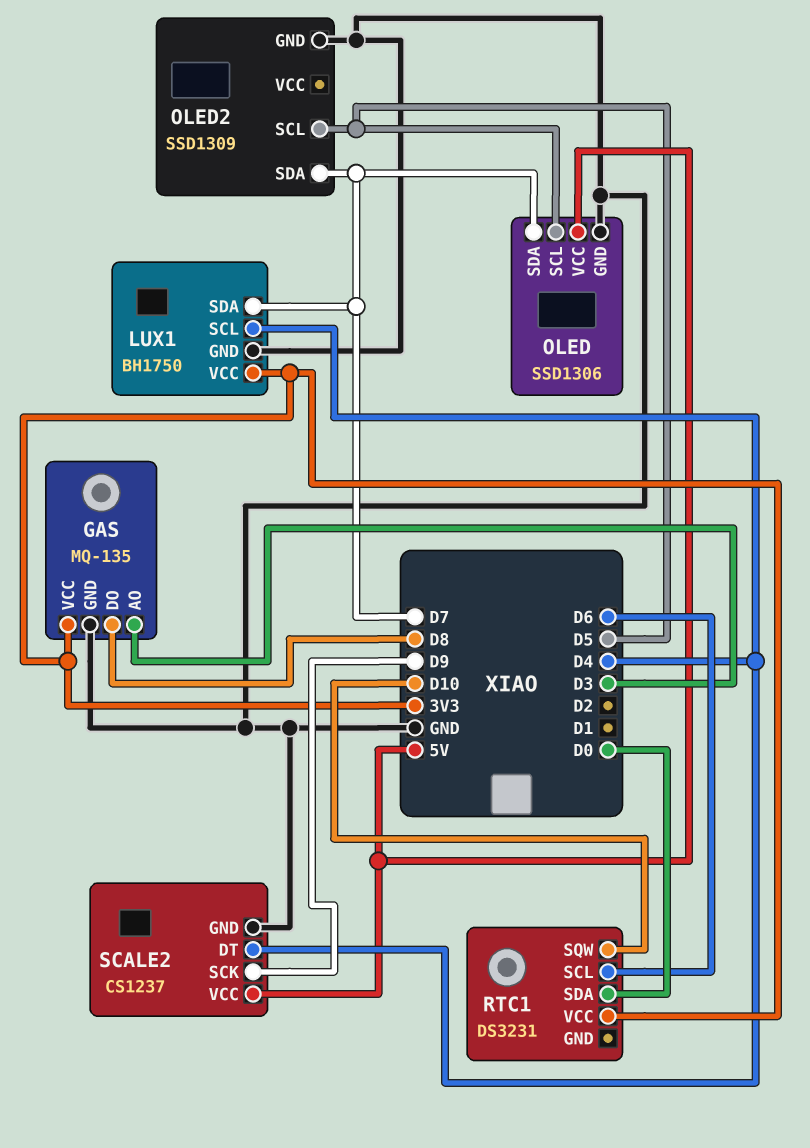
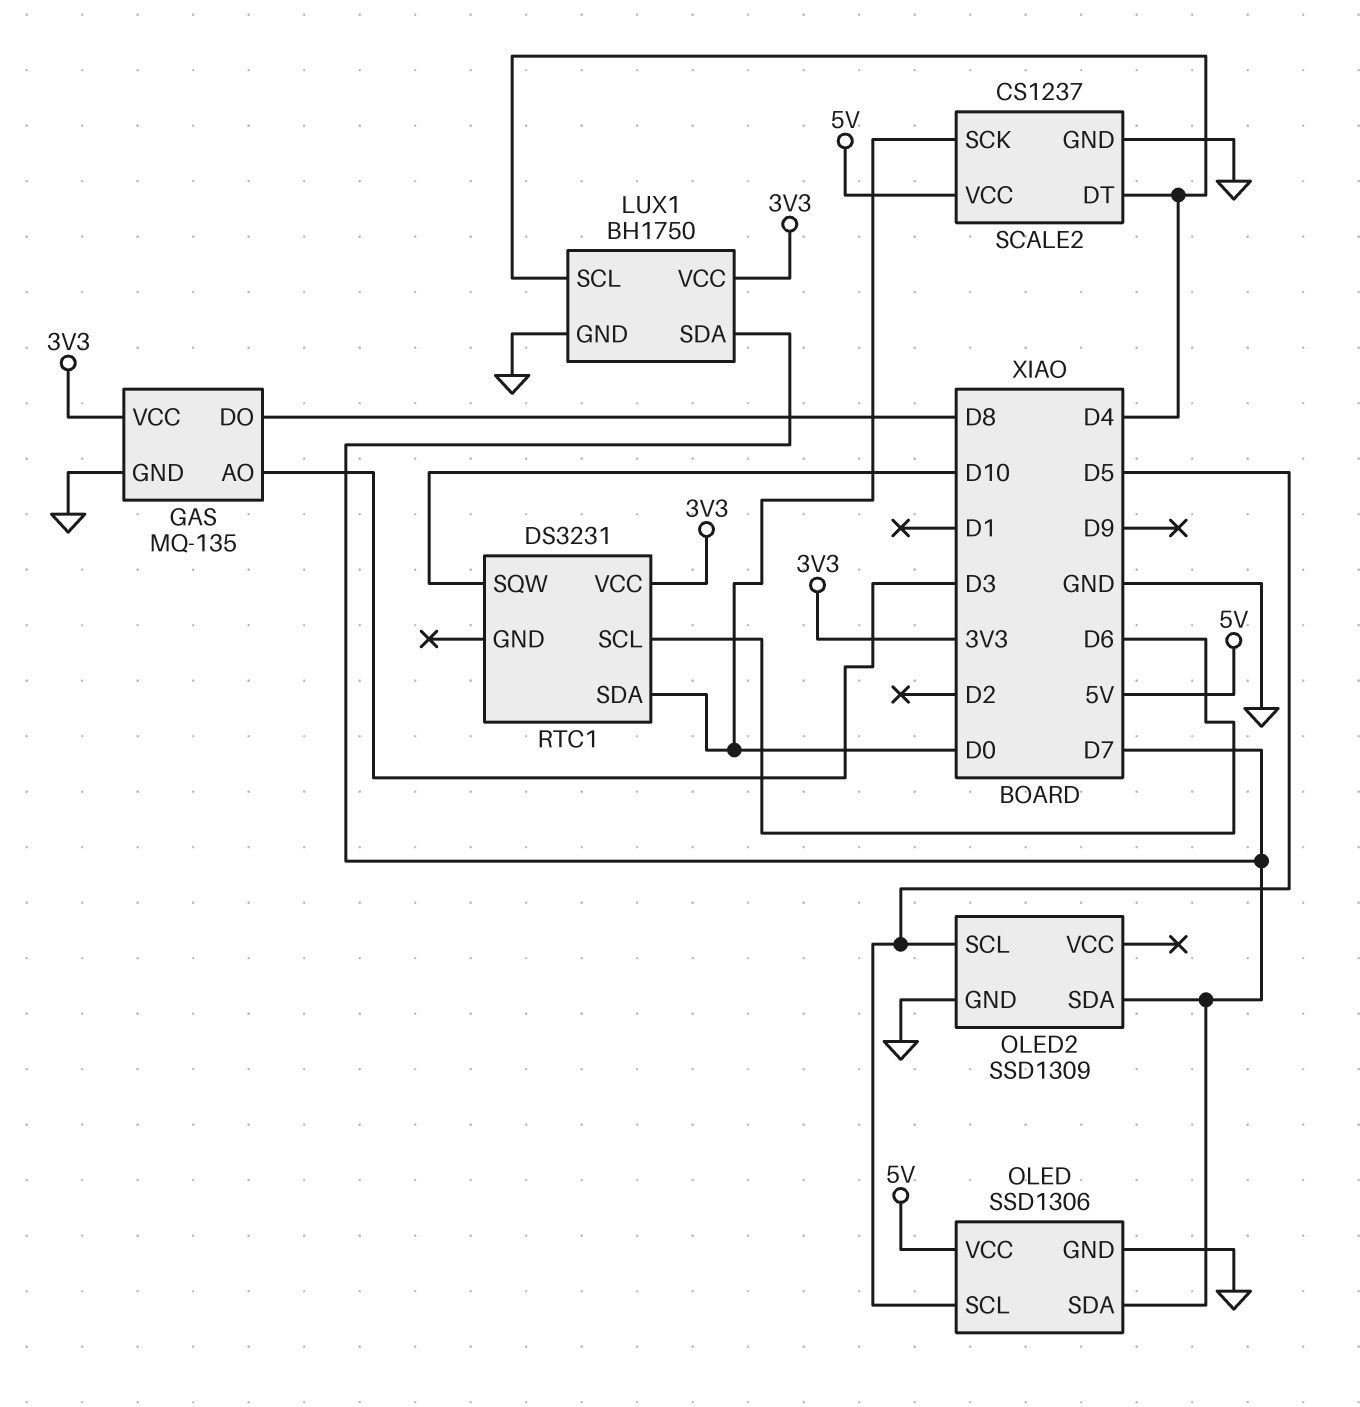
SCALE2 pin SCK: D9 -> D0

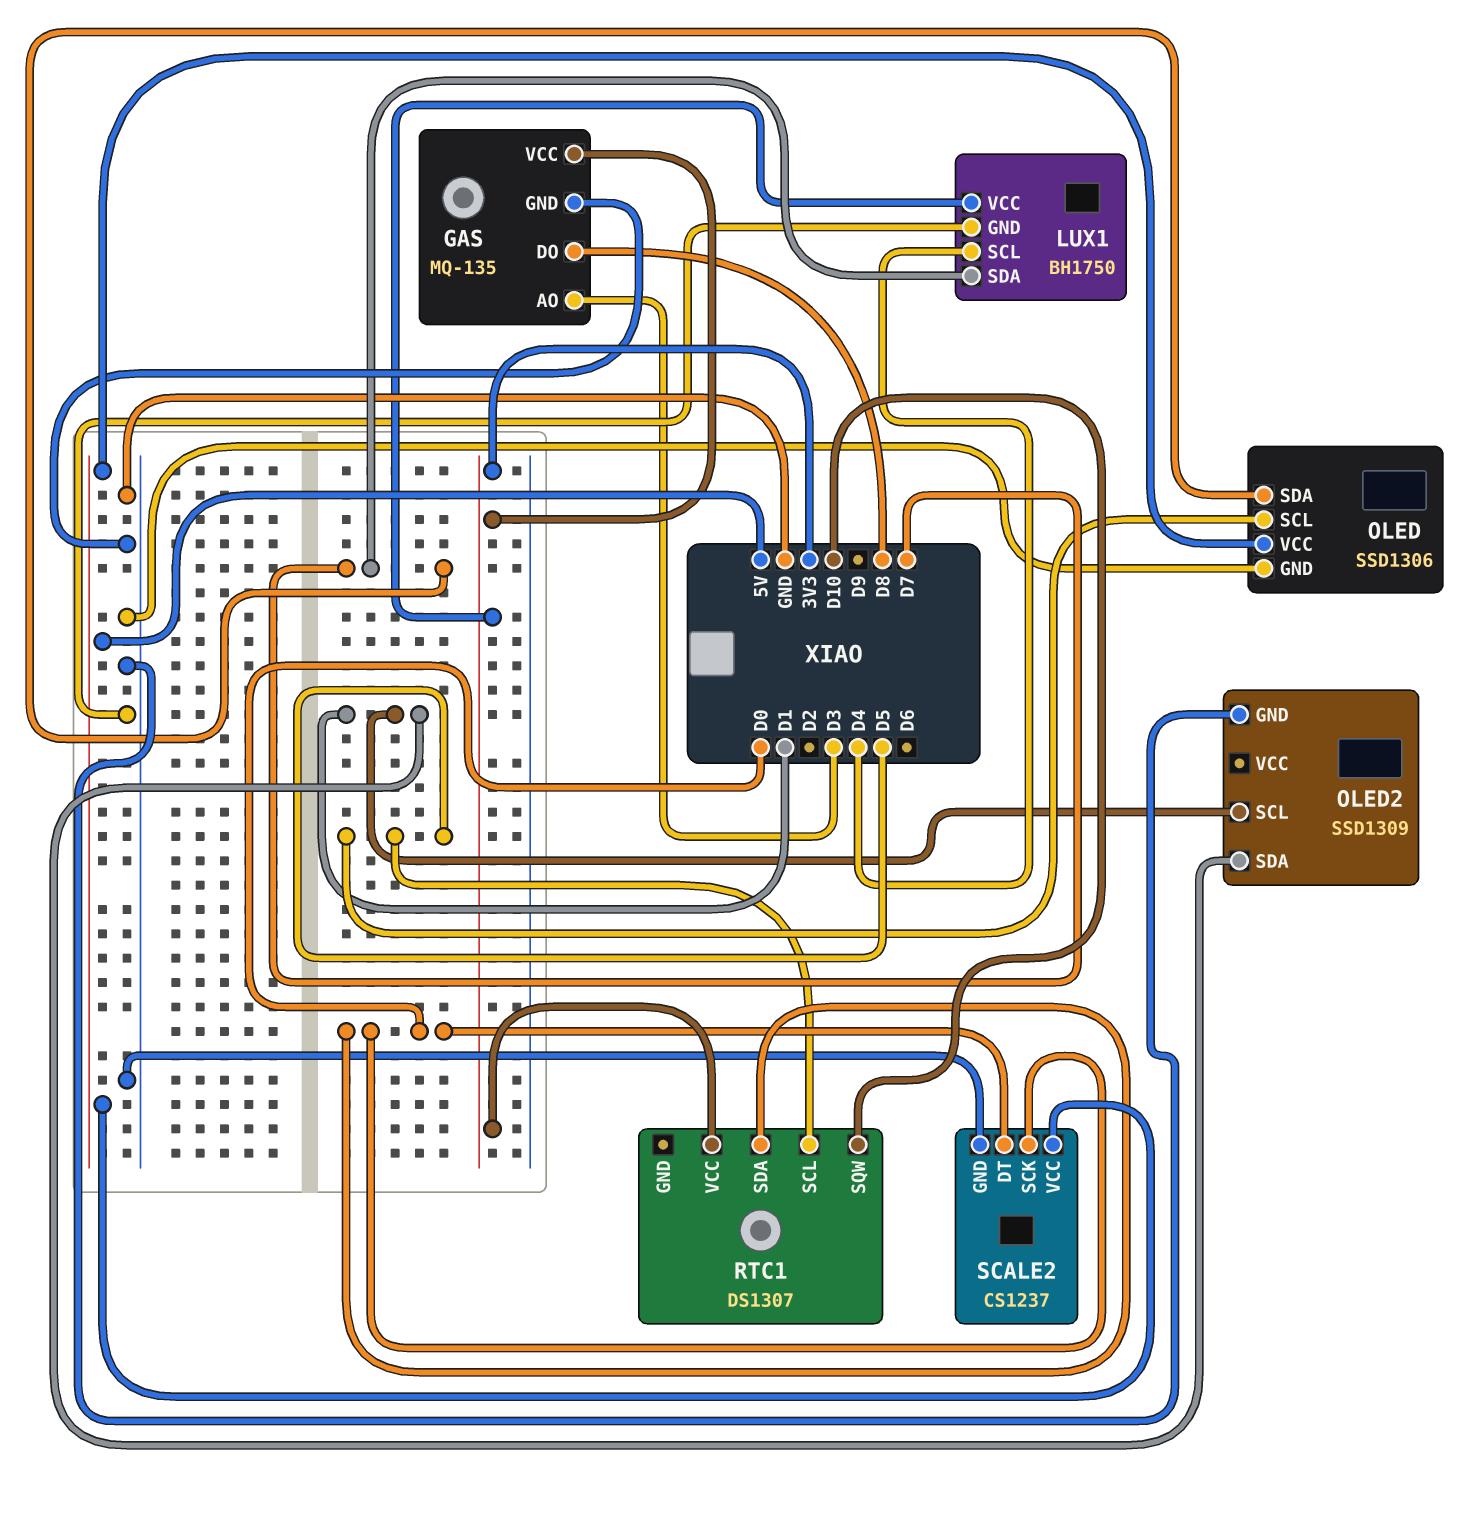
OLED2 pin SCL: D5 -> D1
OLED2 pin SDA: D7 -> D1
RTC1: DS3231 -> DS1307
RTC1 pin SCL: D6 -> D5
SCALE2 pin DT: D4 -> D0

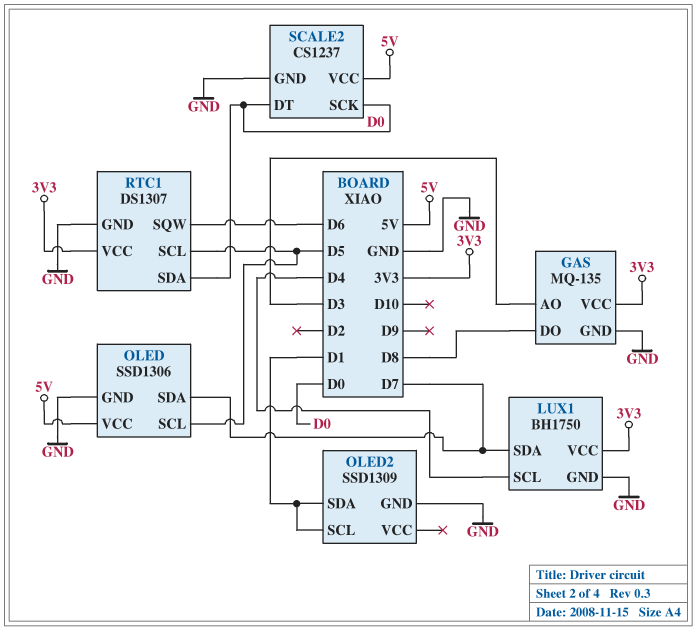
RTC1 pin GND: none -> GND
RTC1 pin SQW: D10 -> D6

